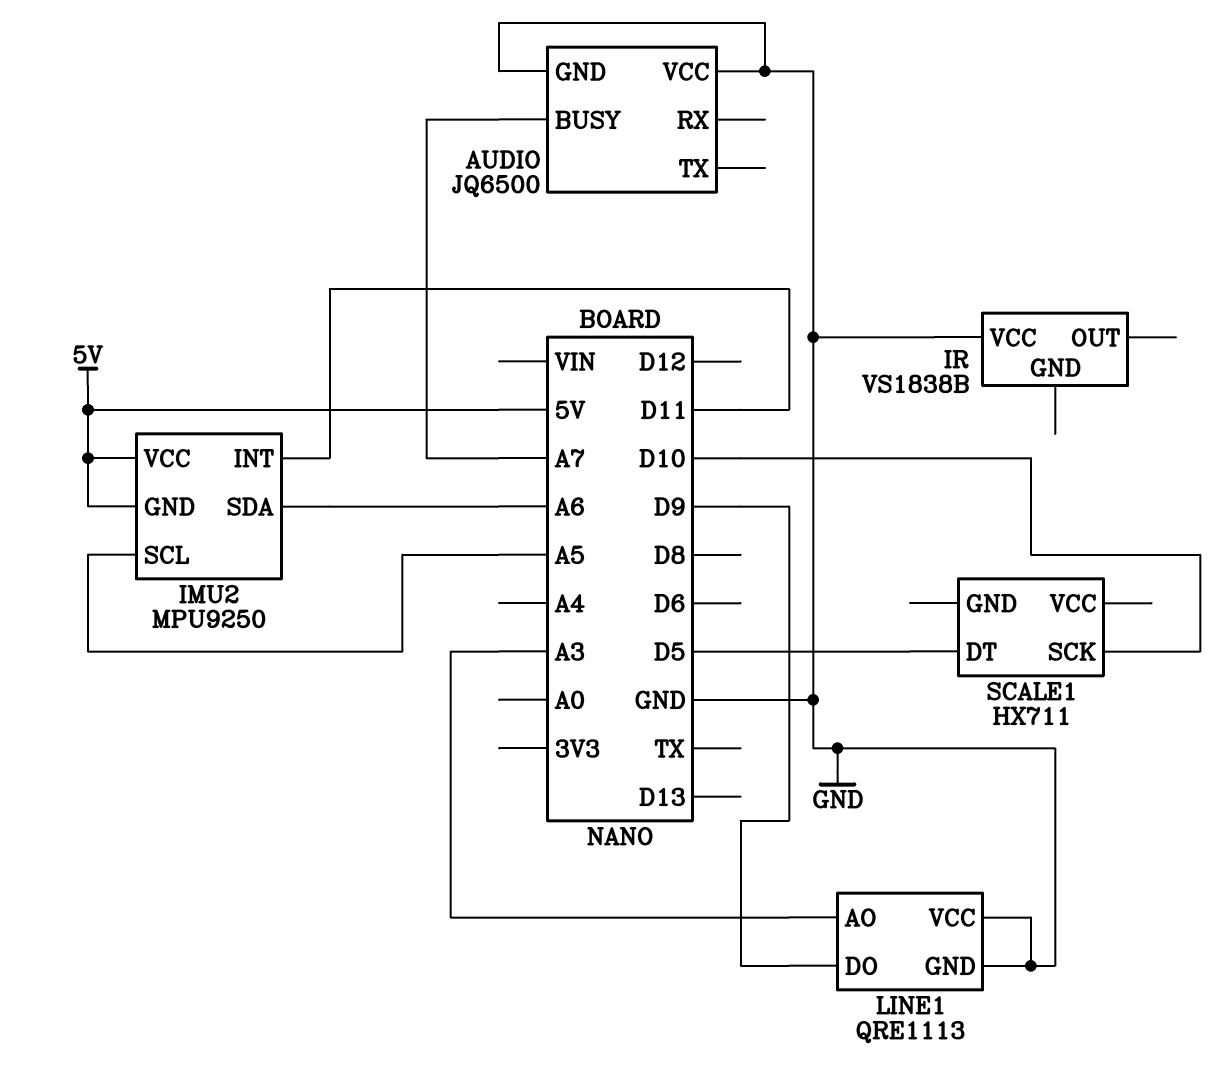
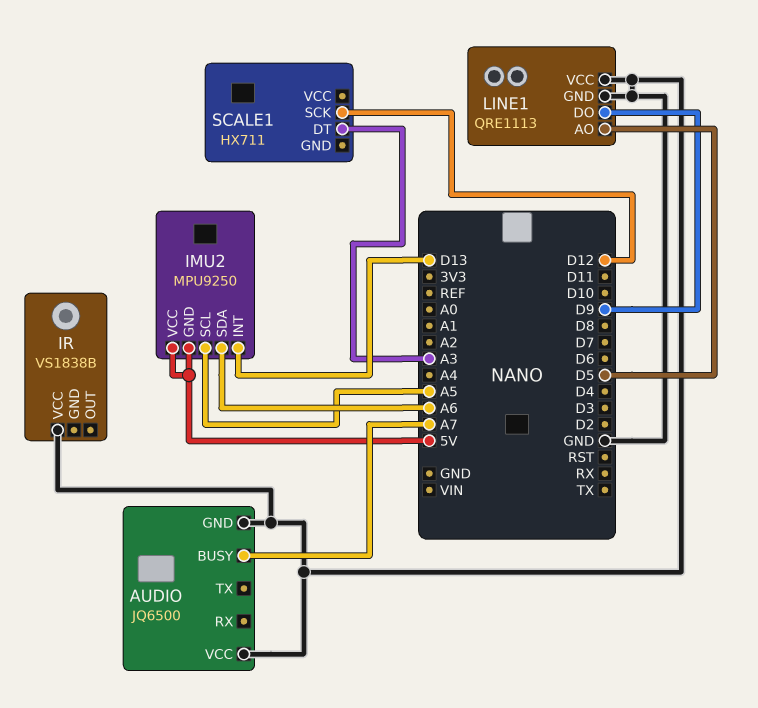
IMU2 pin INT: D11 -> D13
LINE1 pin AO: A3 -> D5
SCALE1 pin DT: D5 -> A3
SCALE1 pin SCK: D10 -> D12

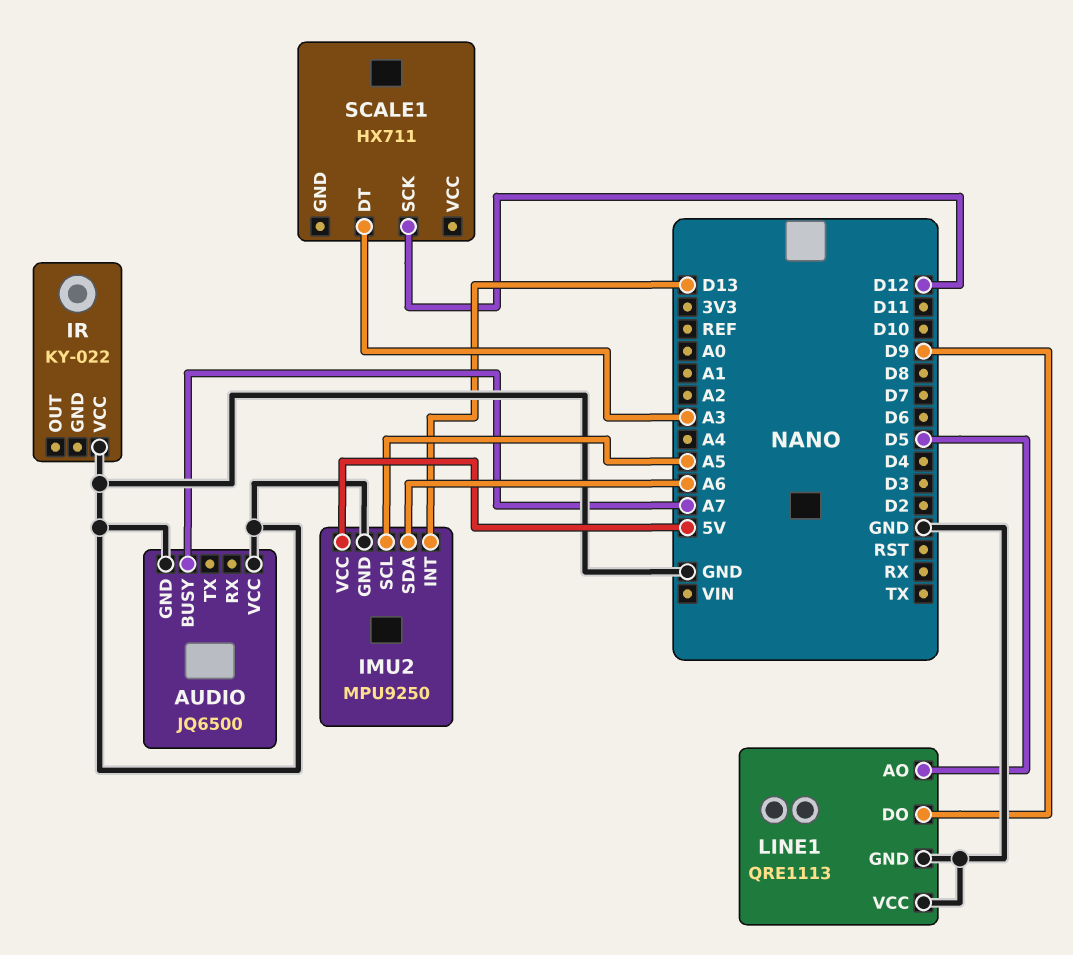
IMU2 pin GND: 5V -> GND
IR: VS1838B -> KY-022

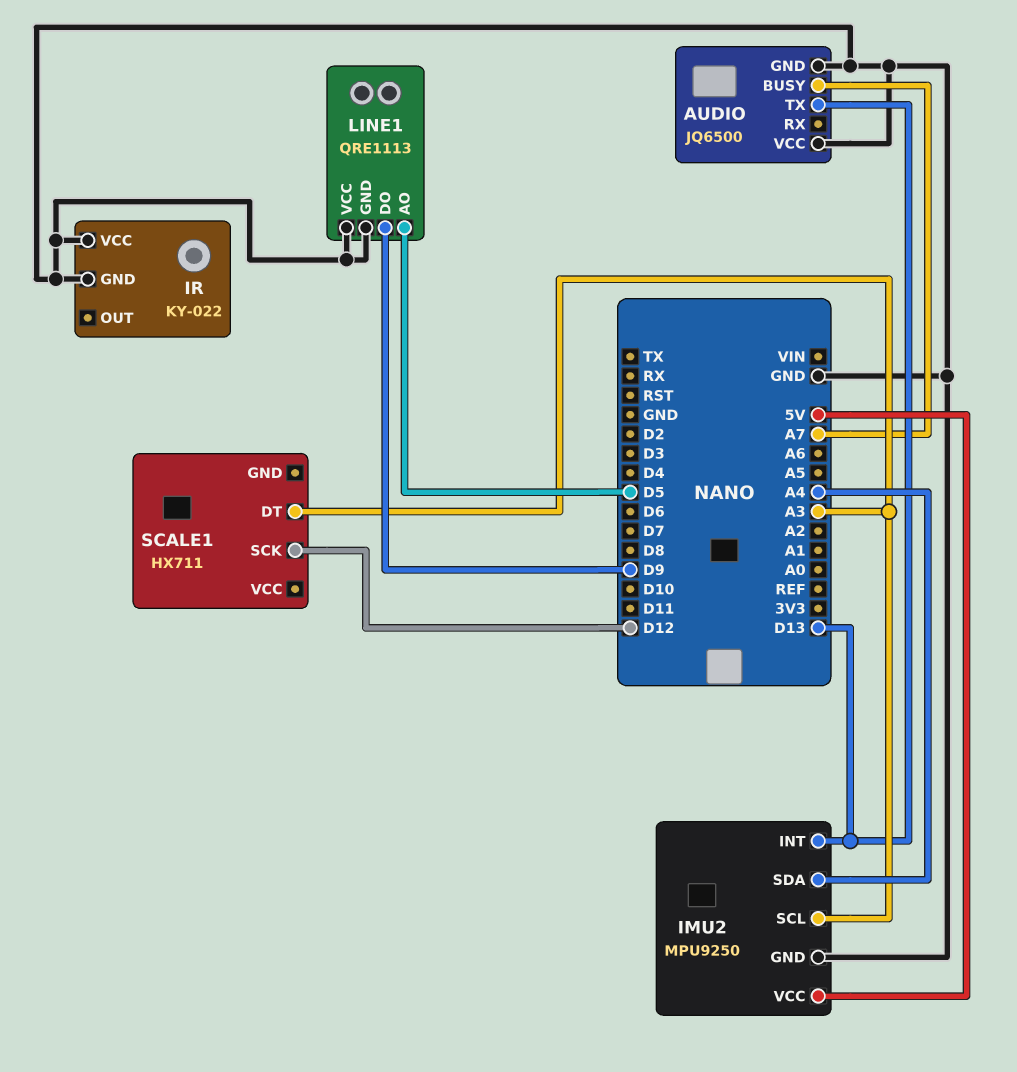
AUDIO pin TX: none -> D13
IMU2 pin SCL: A5 -> A3
IMU2 pin SDA: A6 -> A4
IR pin GND: none -> GND

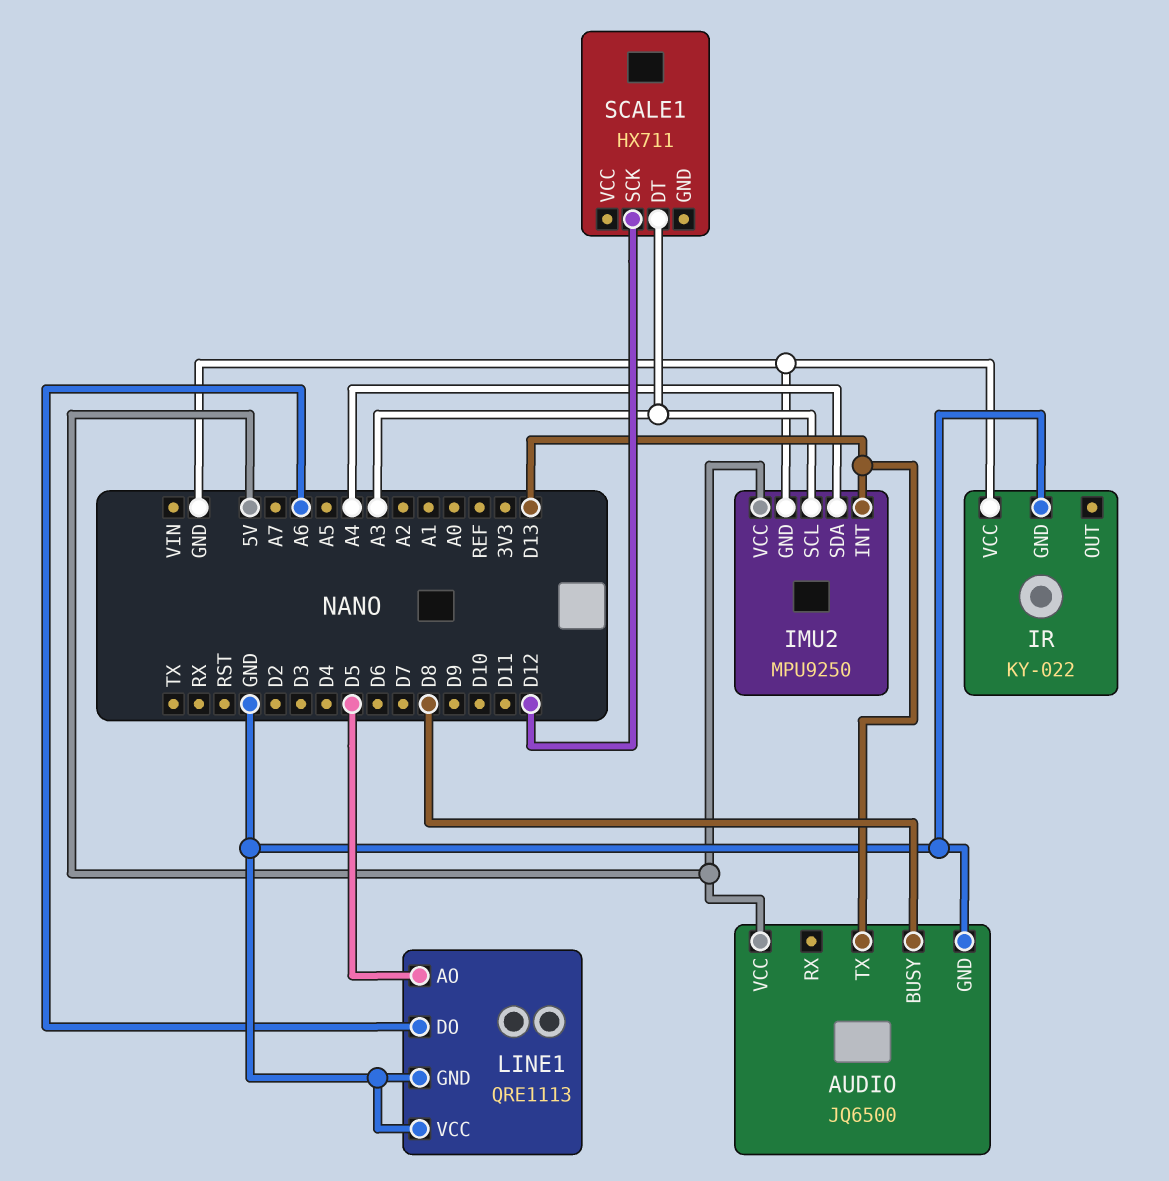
AUDIO pin BUSY: A7 -> D8
AUDIO pin VCC: GND -> 5V
LINE1 pin DO: D9 -> A6

